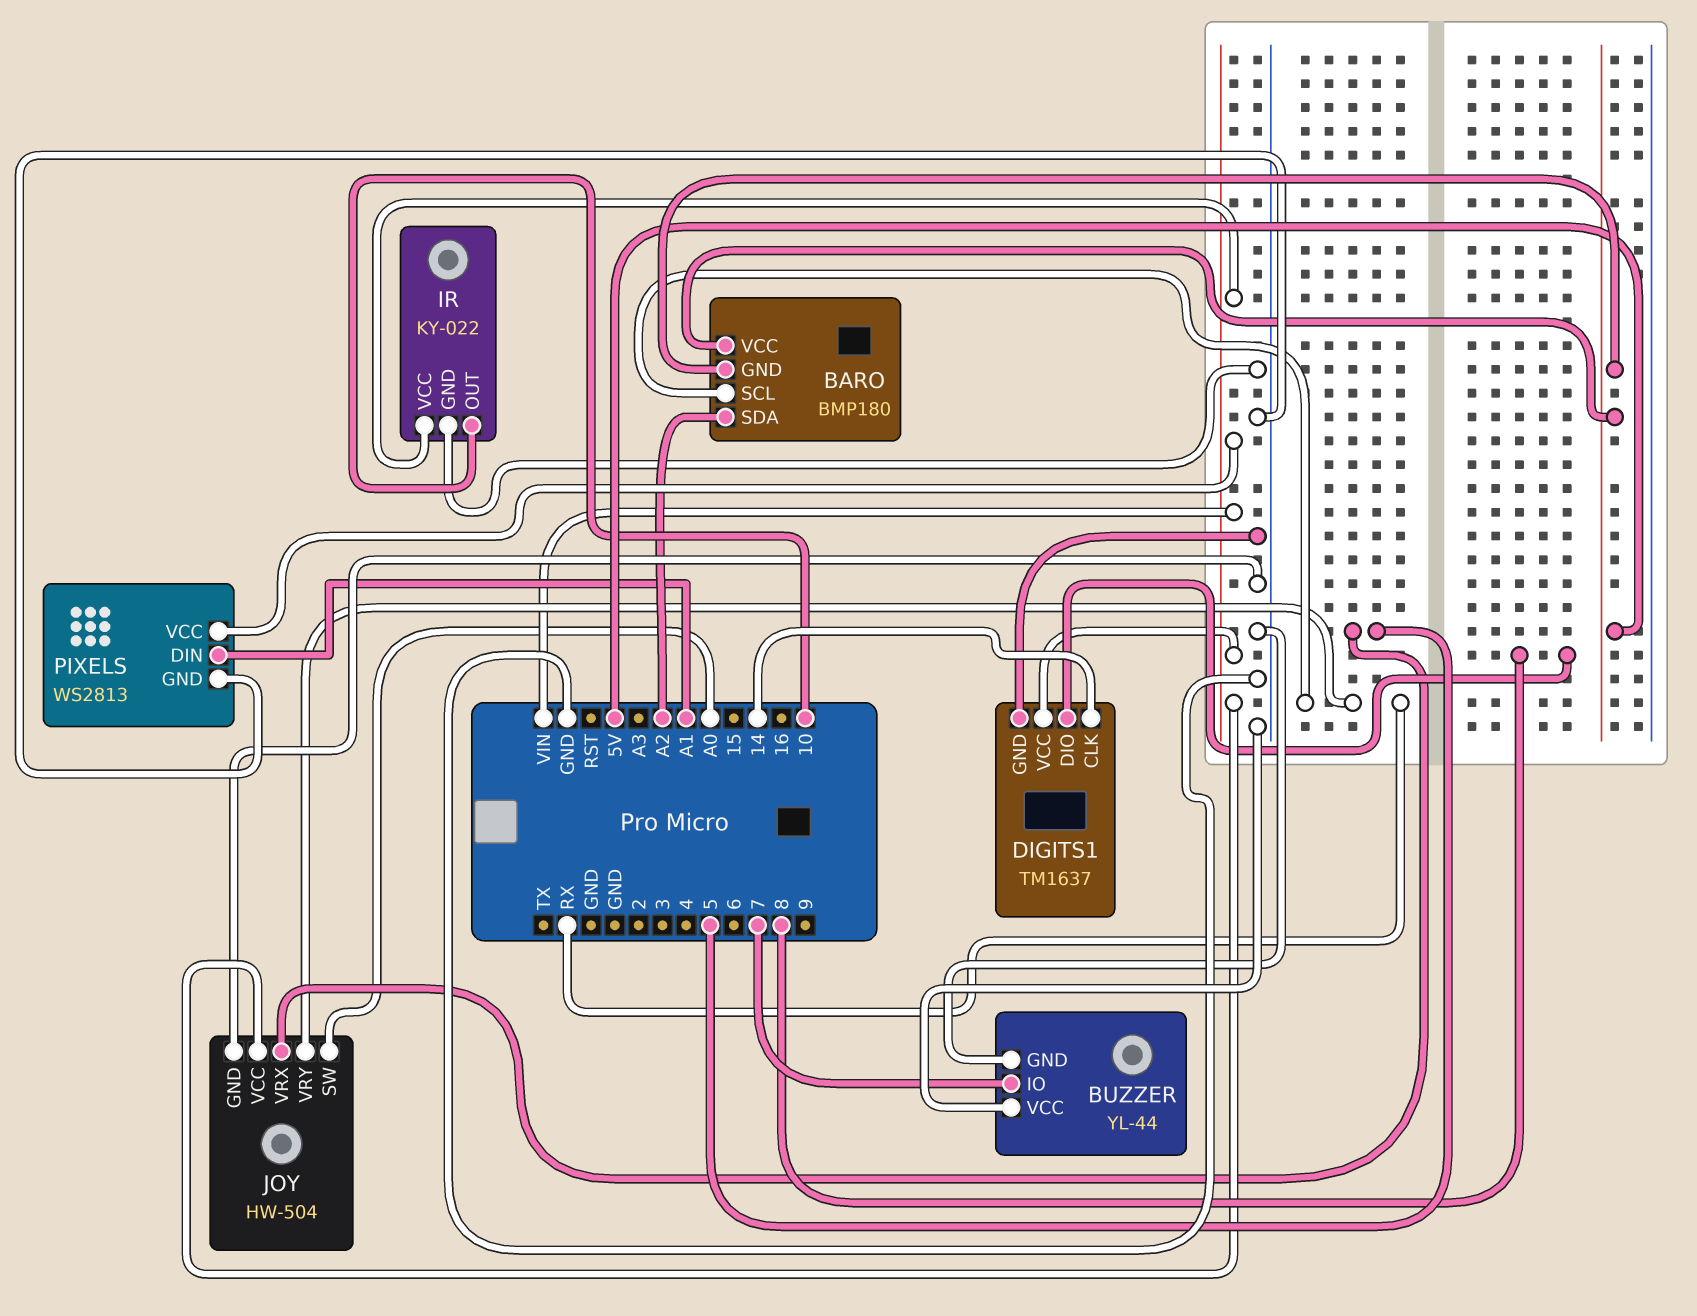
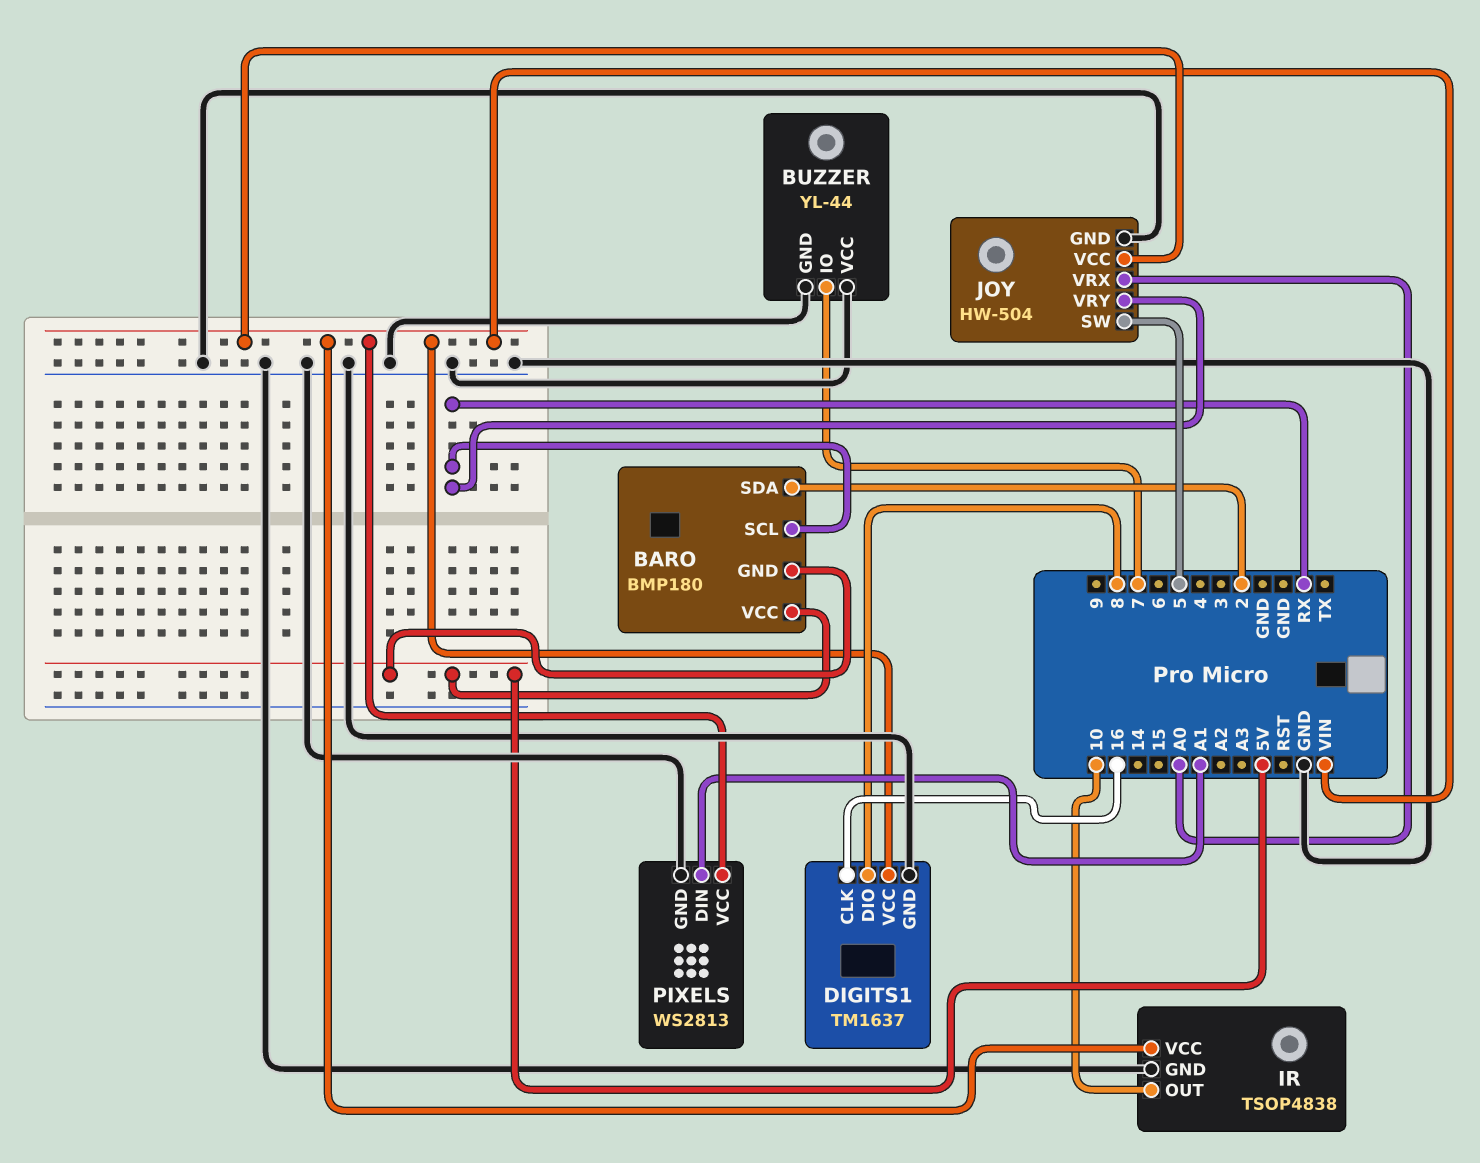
BARO pin SDA: A2 -> 2
DIGITS1 pin CLK: 14 -> 16
IR: KY-022 -> TSOP4838
JOY pin SW: A0 -> 5
JOY pin VRX: 5 -> A0

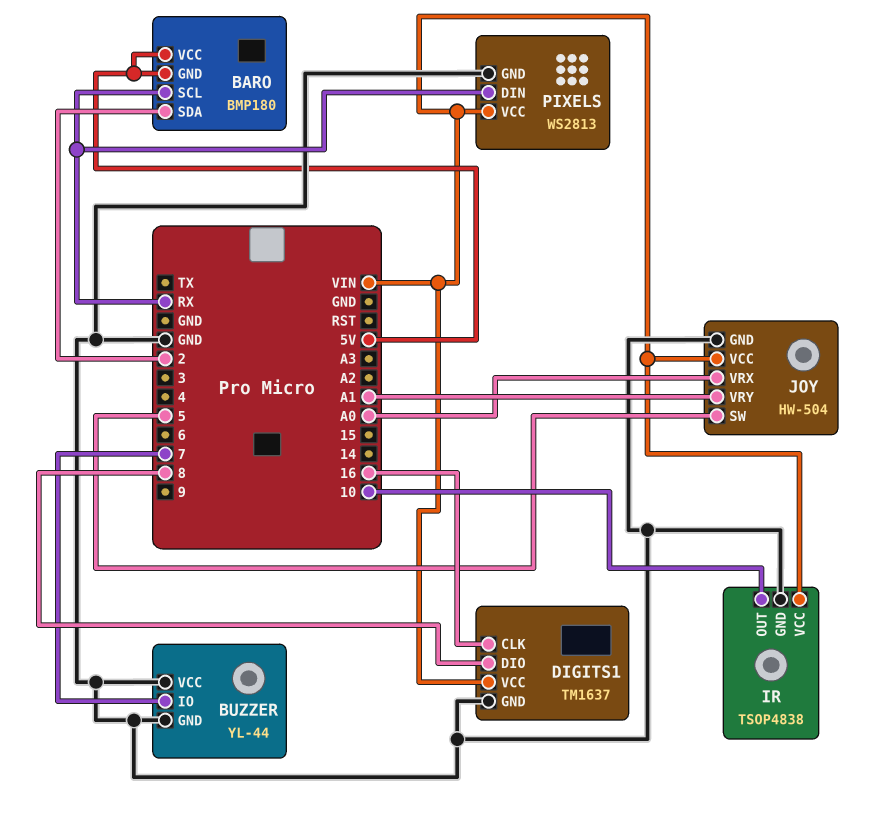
JOY pin VRY: RX -> A1
PIXELS pin DIN: A1 -> RX

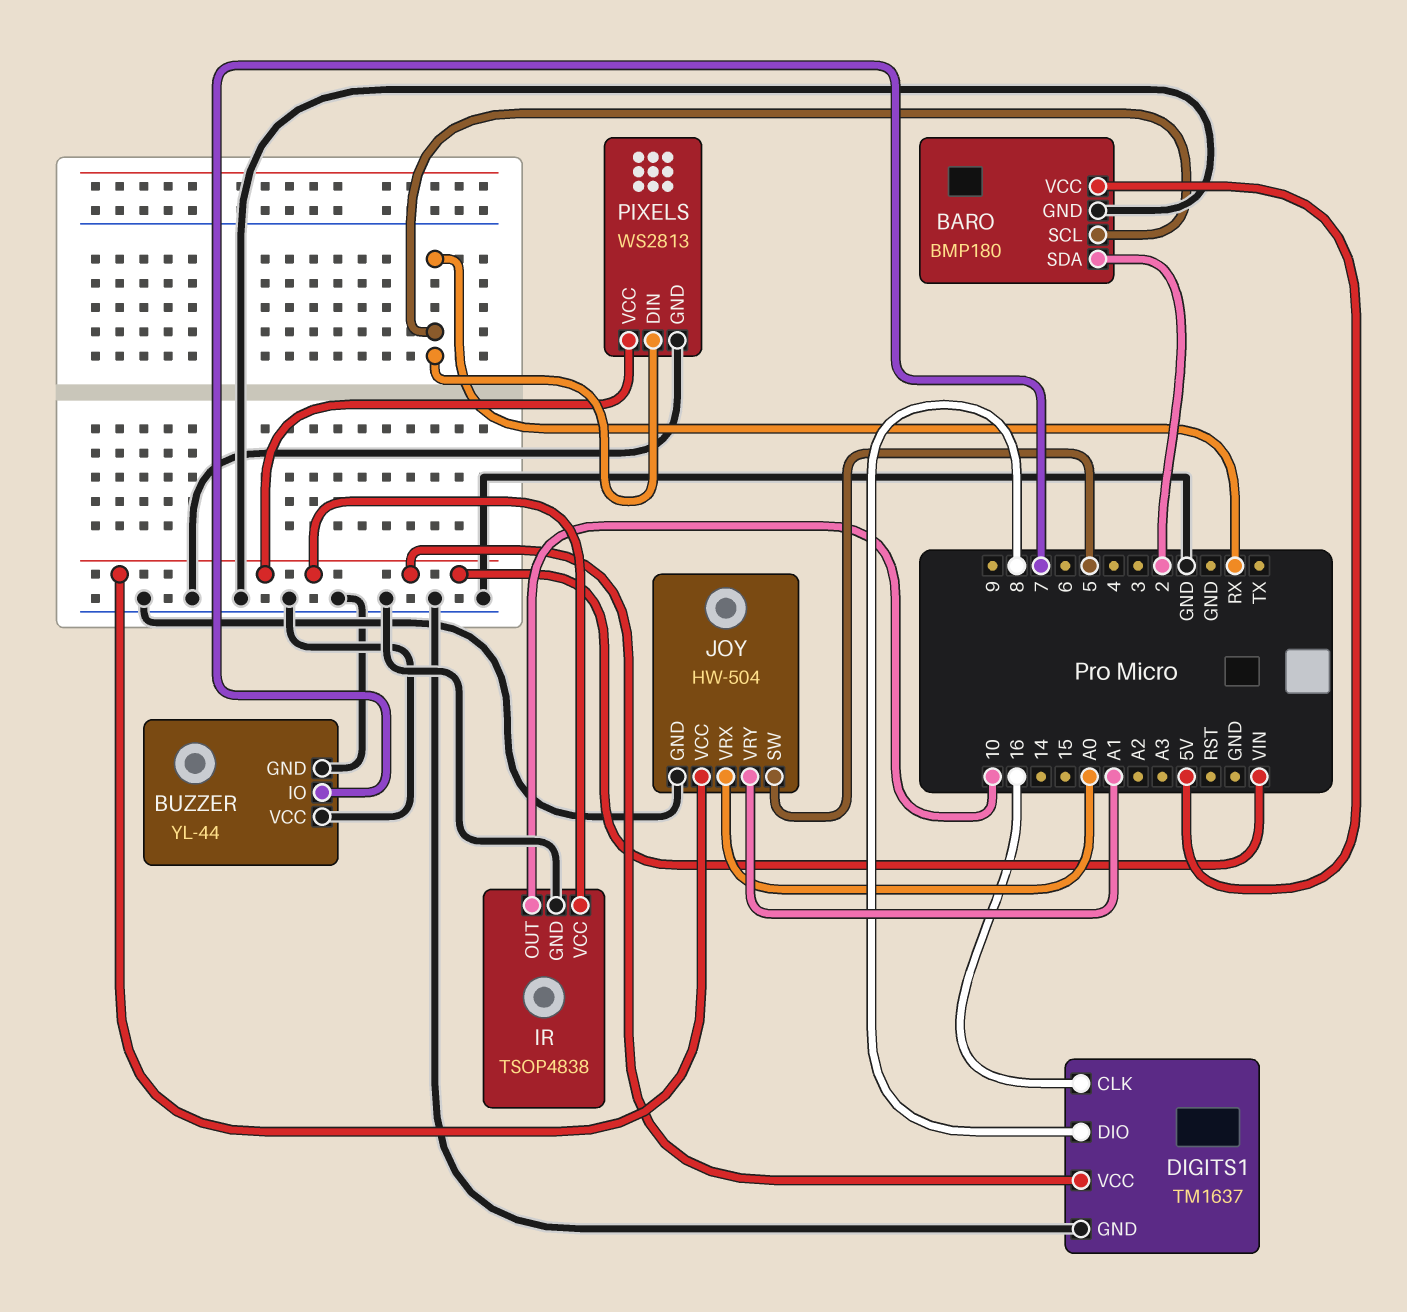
BARO pin GND: 5V -> GND

